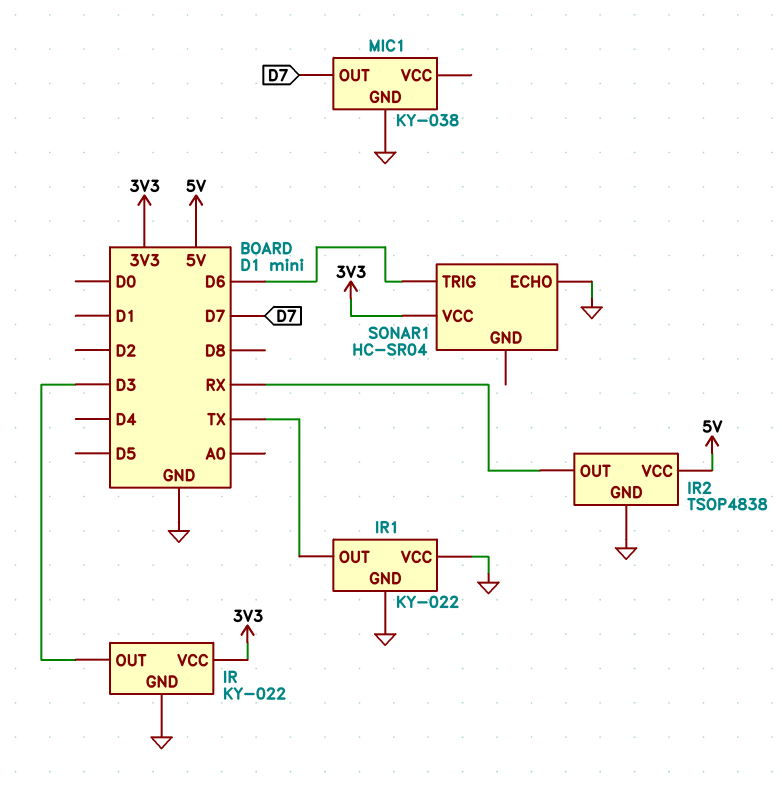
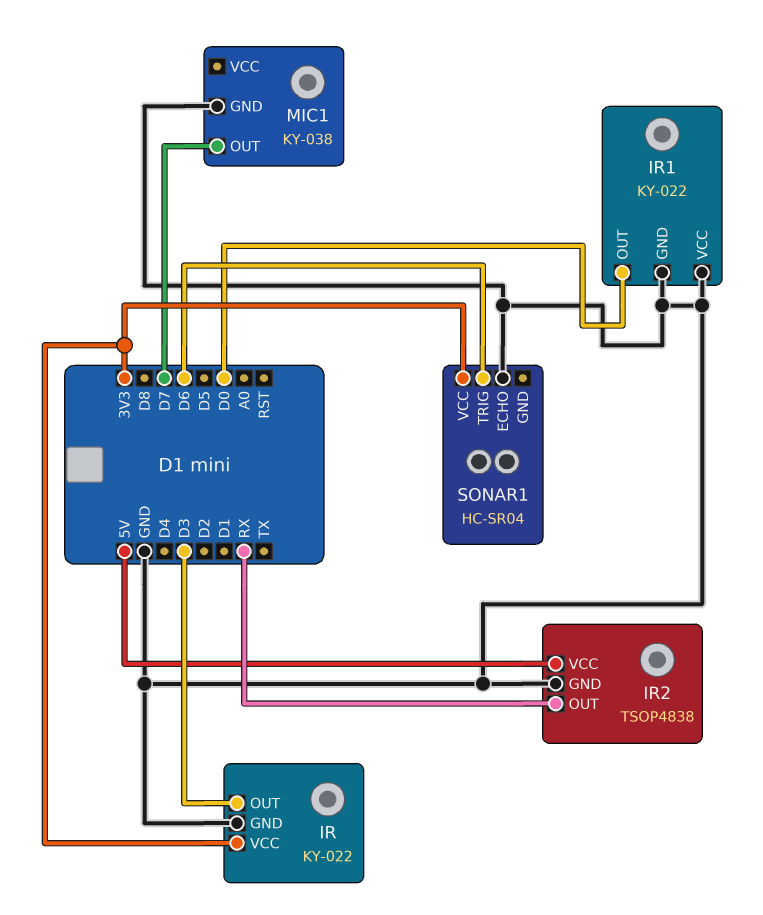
IR1 pin OUT: TX -> D0

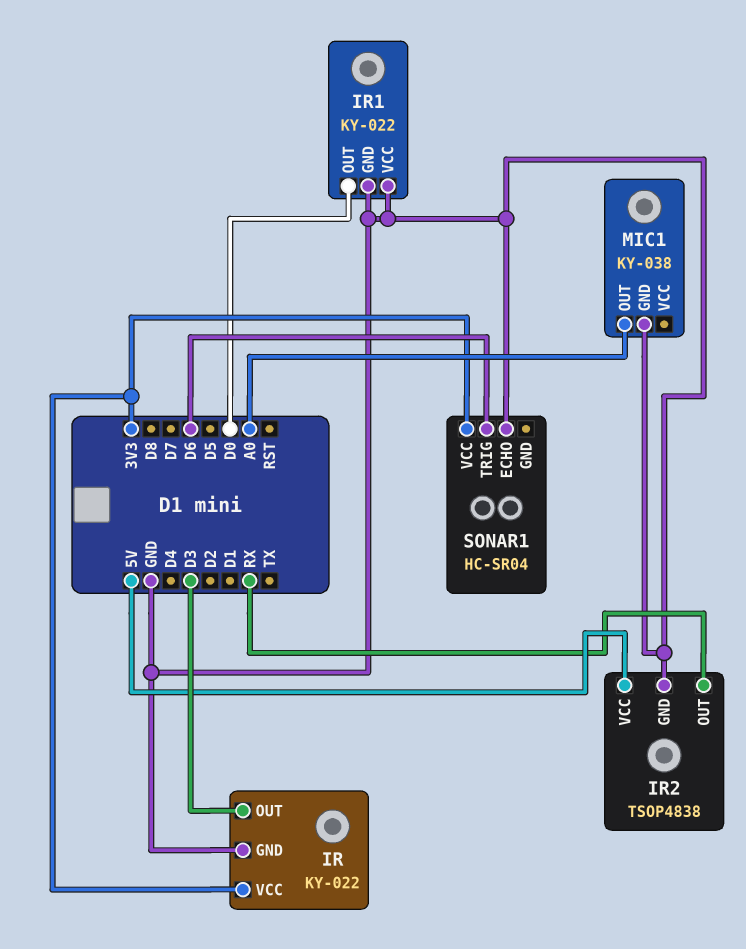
MIC1 pin OUT: D7 -> A0

